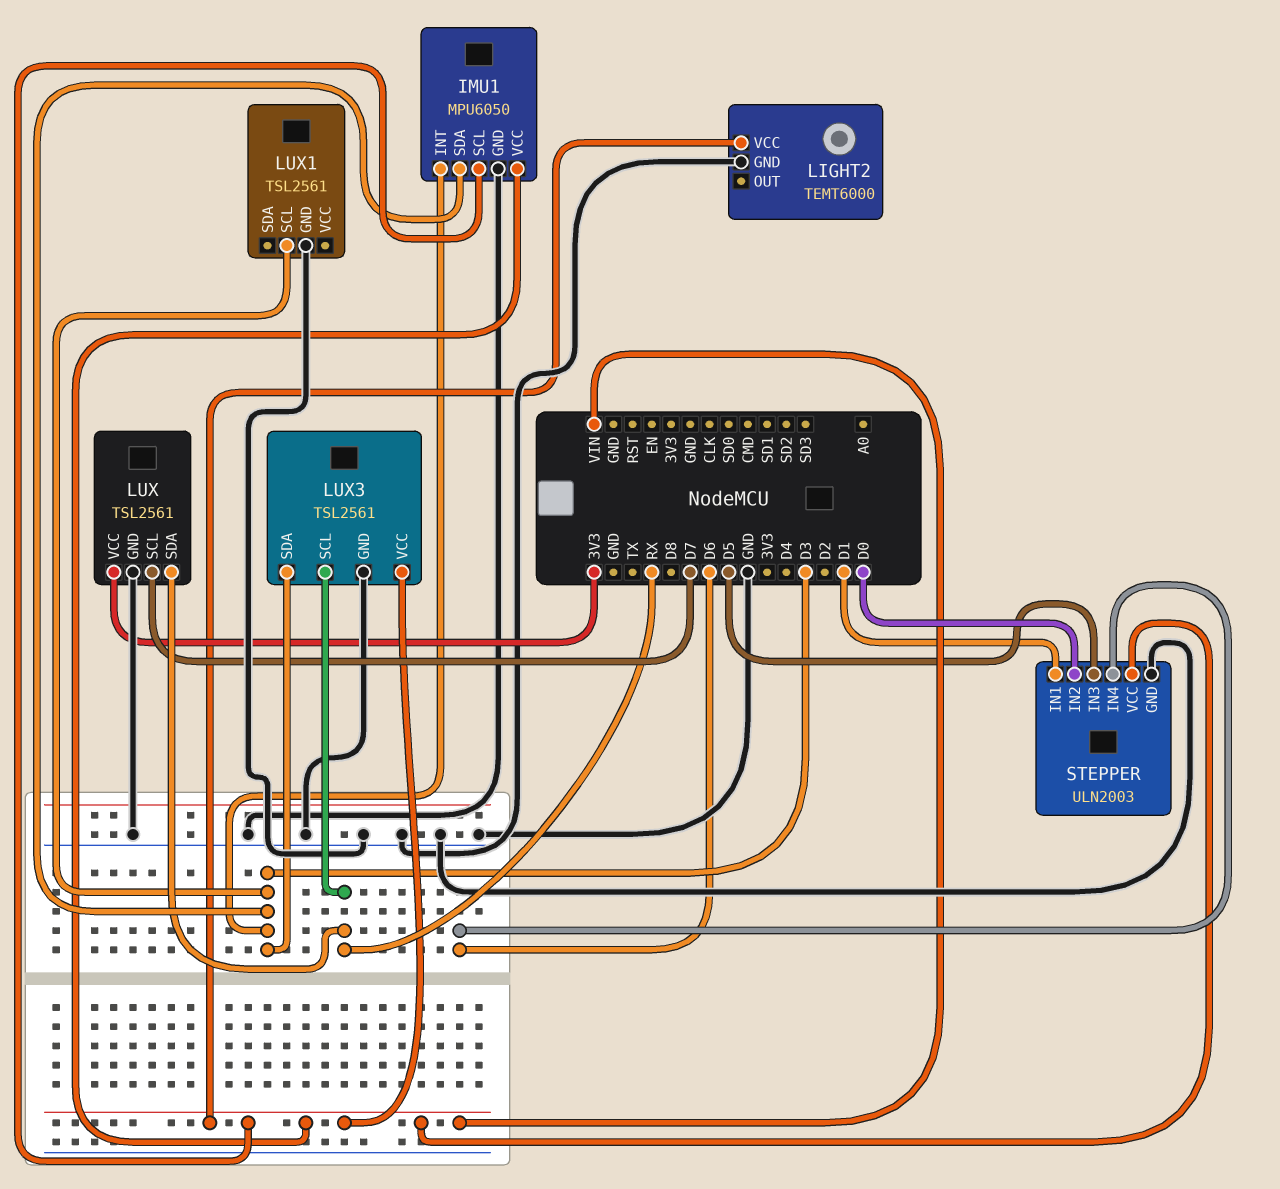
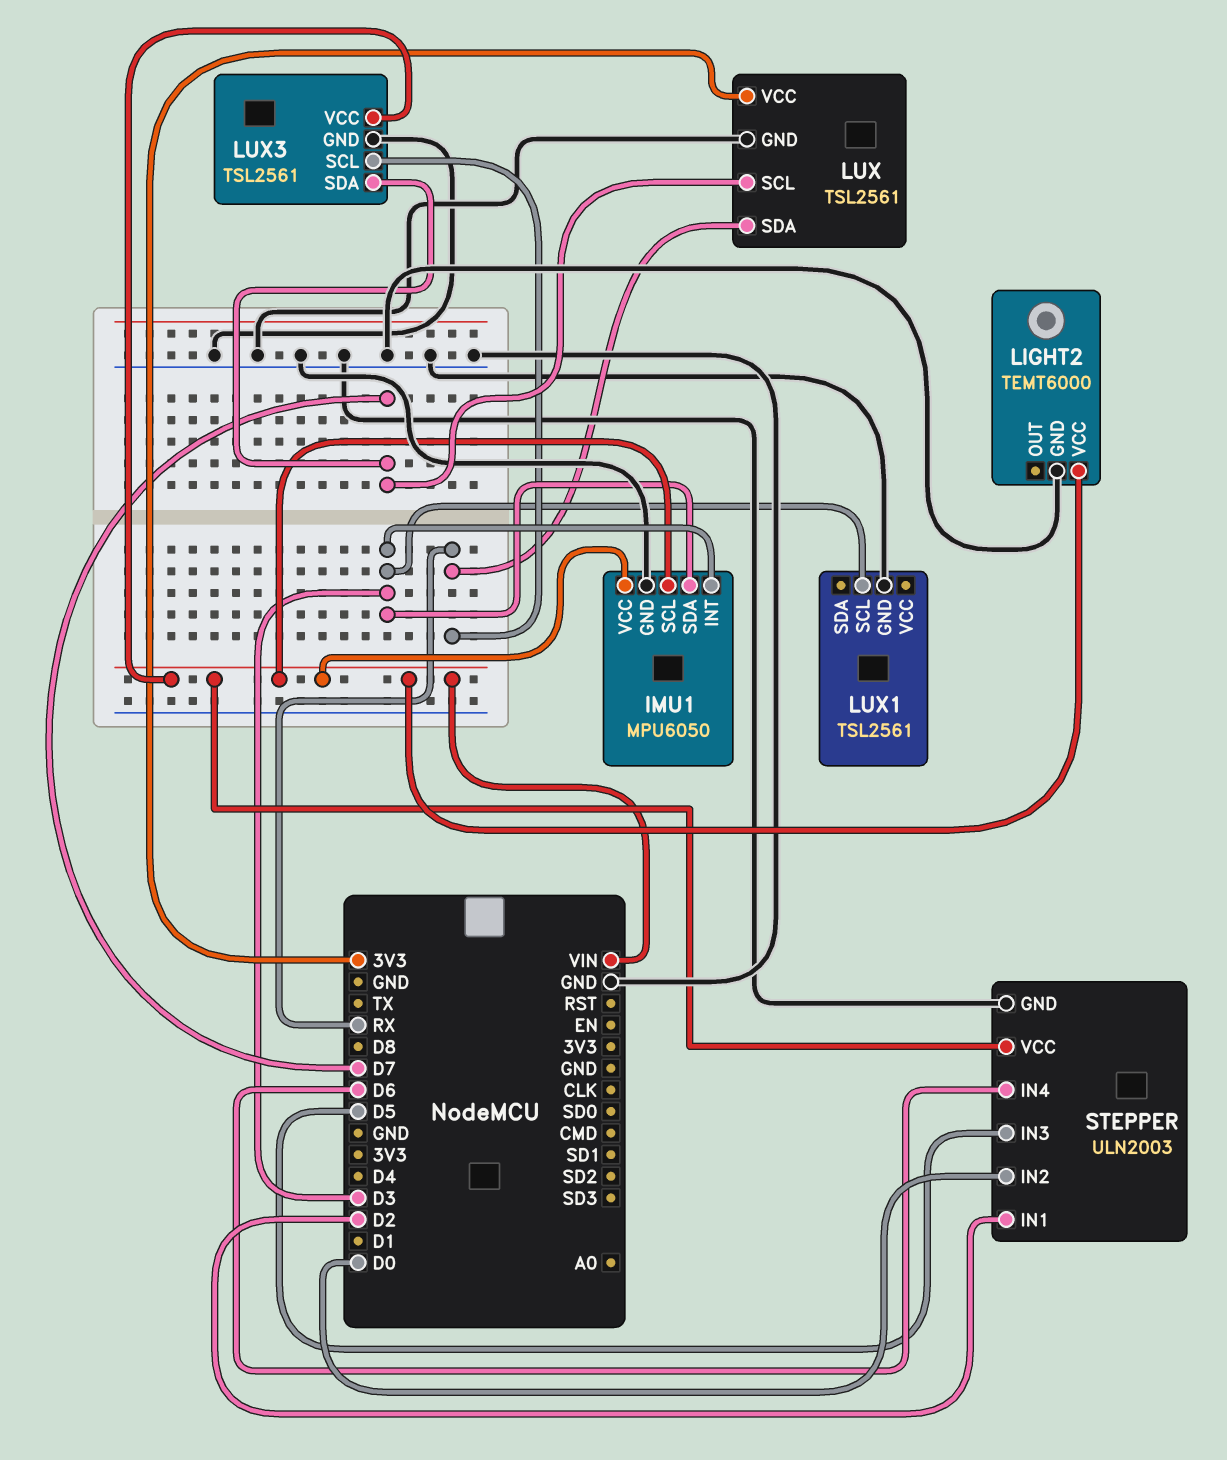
LUX3 pin SDA: D3 -> D7
STEPPER pin IN1: D1 -> D2

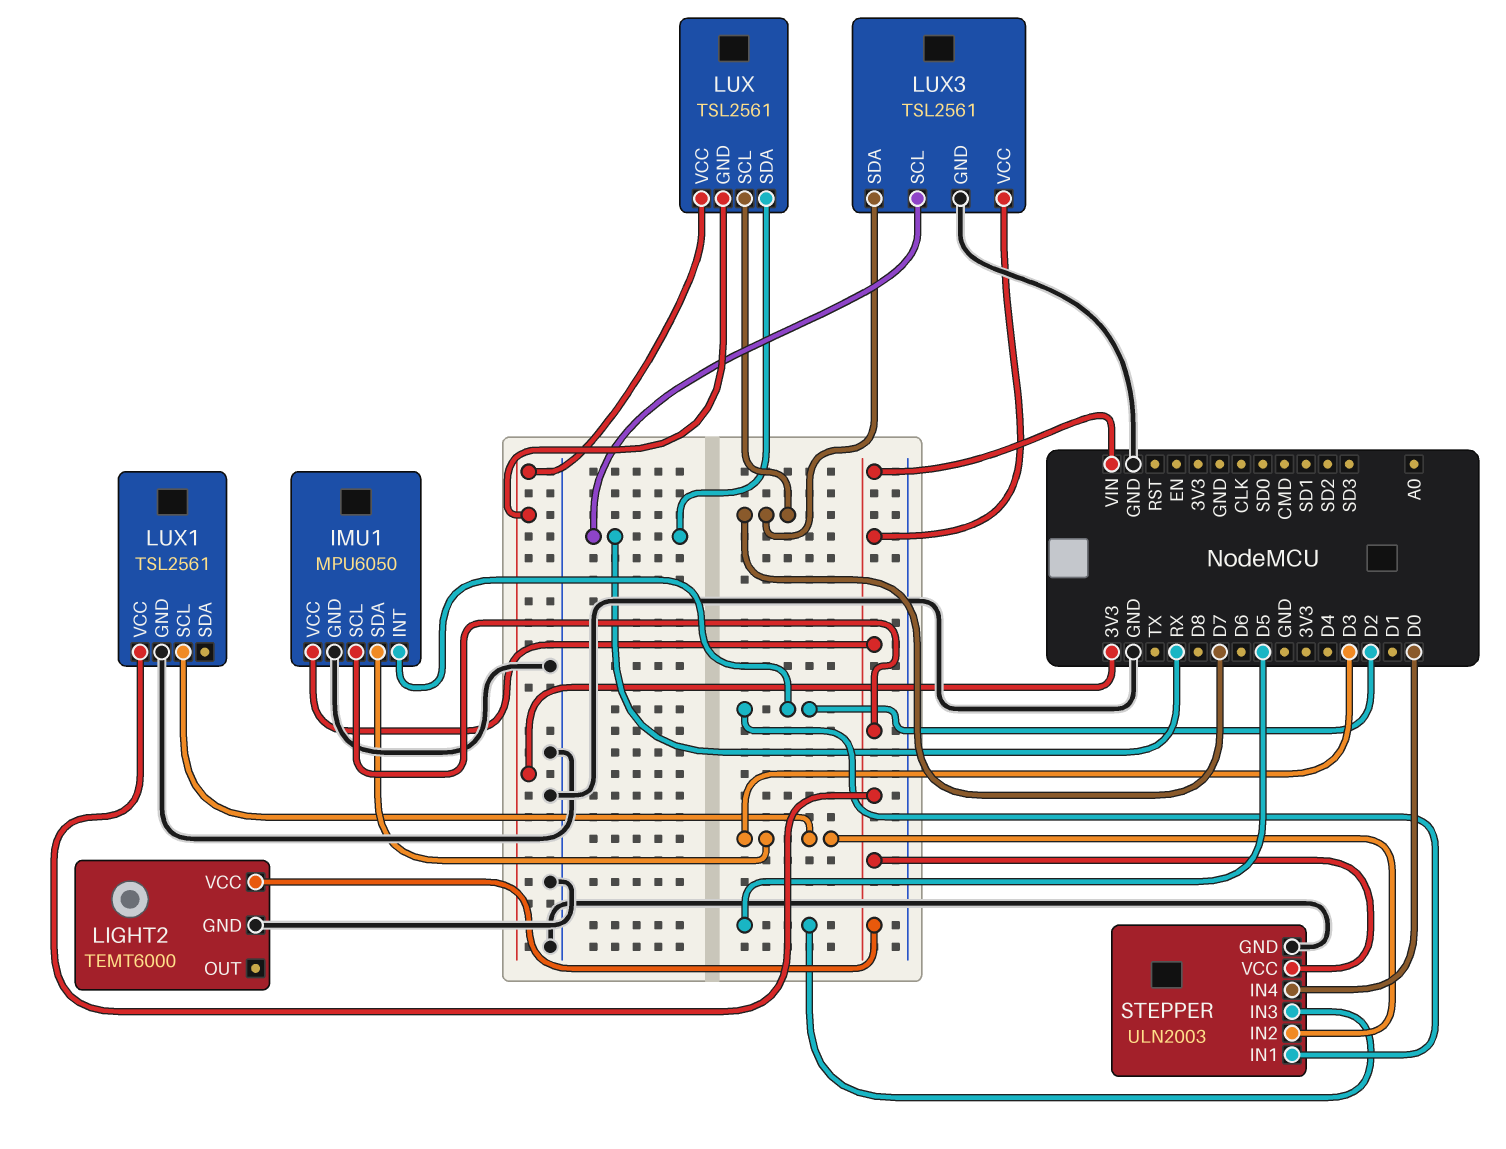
IMU1 pin INT: D3 -> D2
LUX pin GND: GND -> 3V3
LUX1 pin VCC: none -> VIN
STEPPER pin IN2: D0 -> D3
STEPPER pin IN4: D6 -> D0

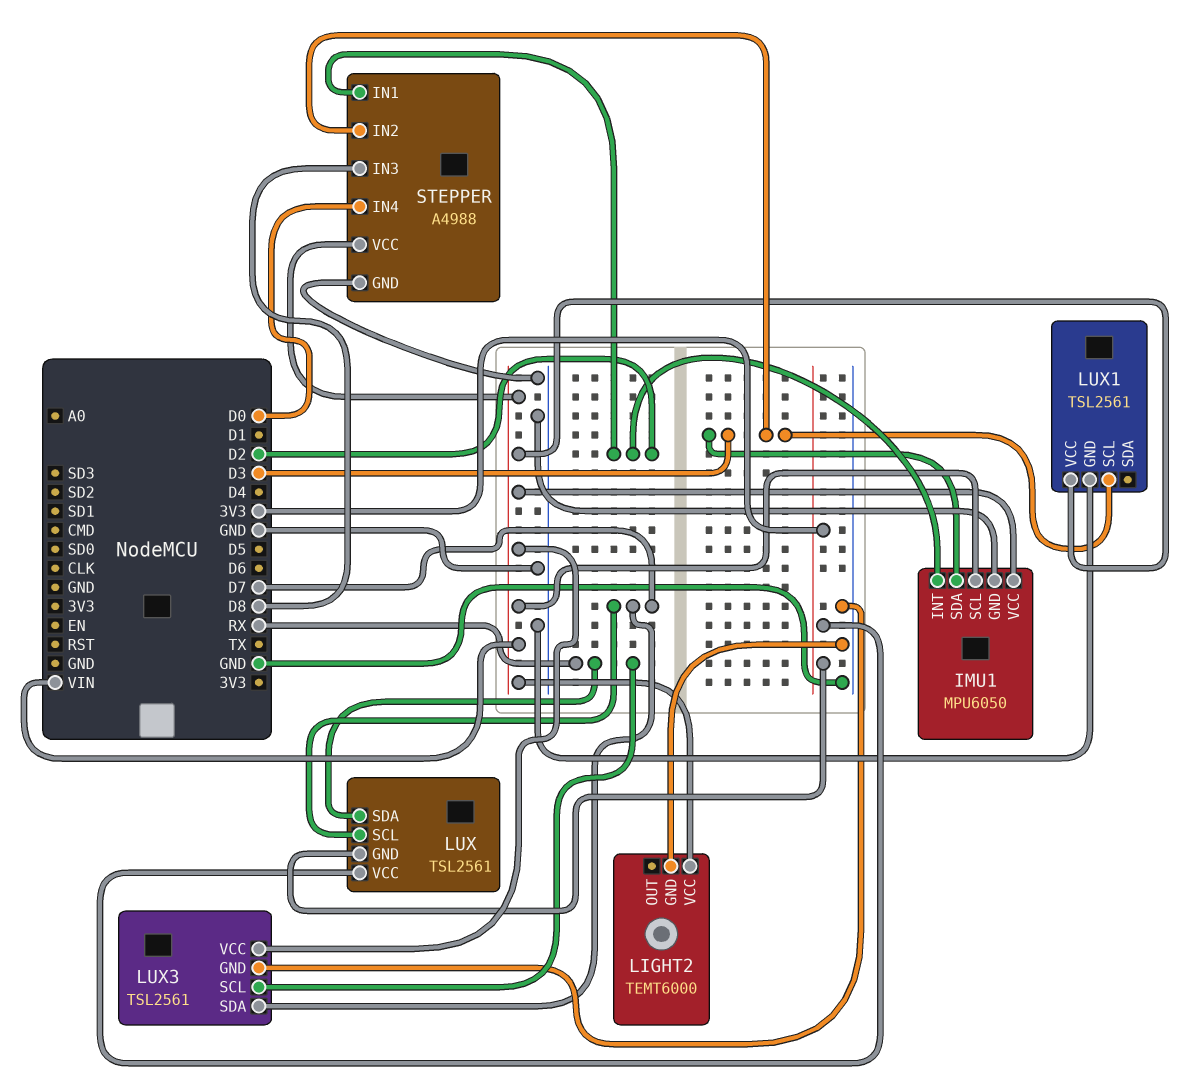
STEPPER: ULN2003 -> A4988
STEPPER pin IN3: D5 -> D8

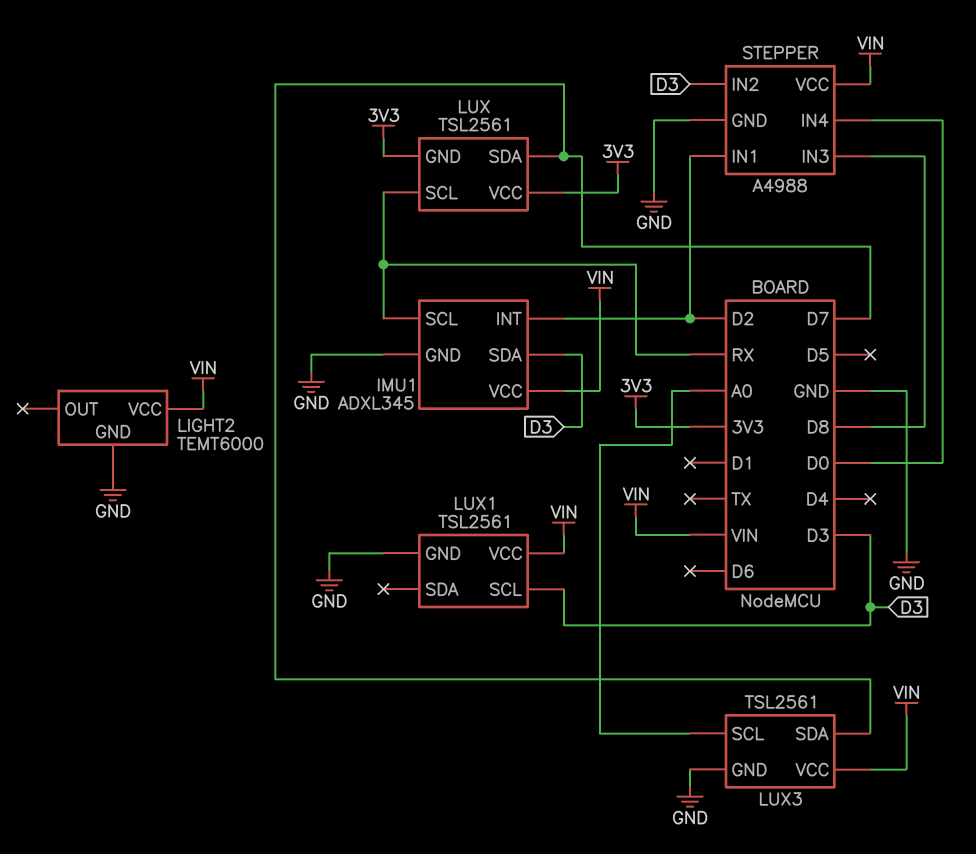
IMU1: MPU6050 -> ADXL345
IMU1 pin SCL: VIN -> RX
LUX pin SCL: D7 -> RX
LUX pin SDA: RX -> D7
LUX3 pin SCL: RX -> A0

